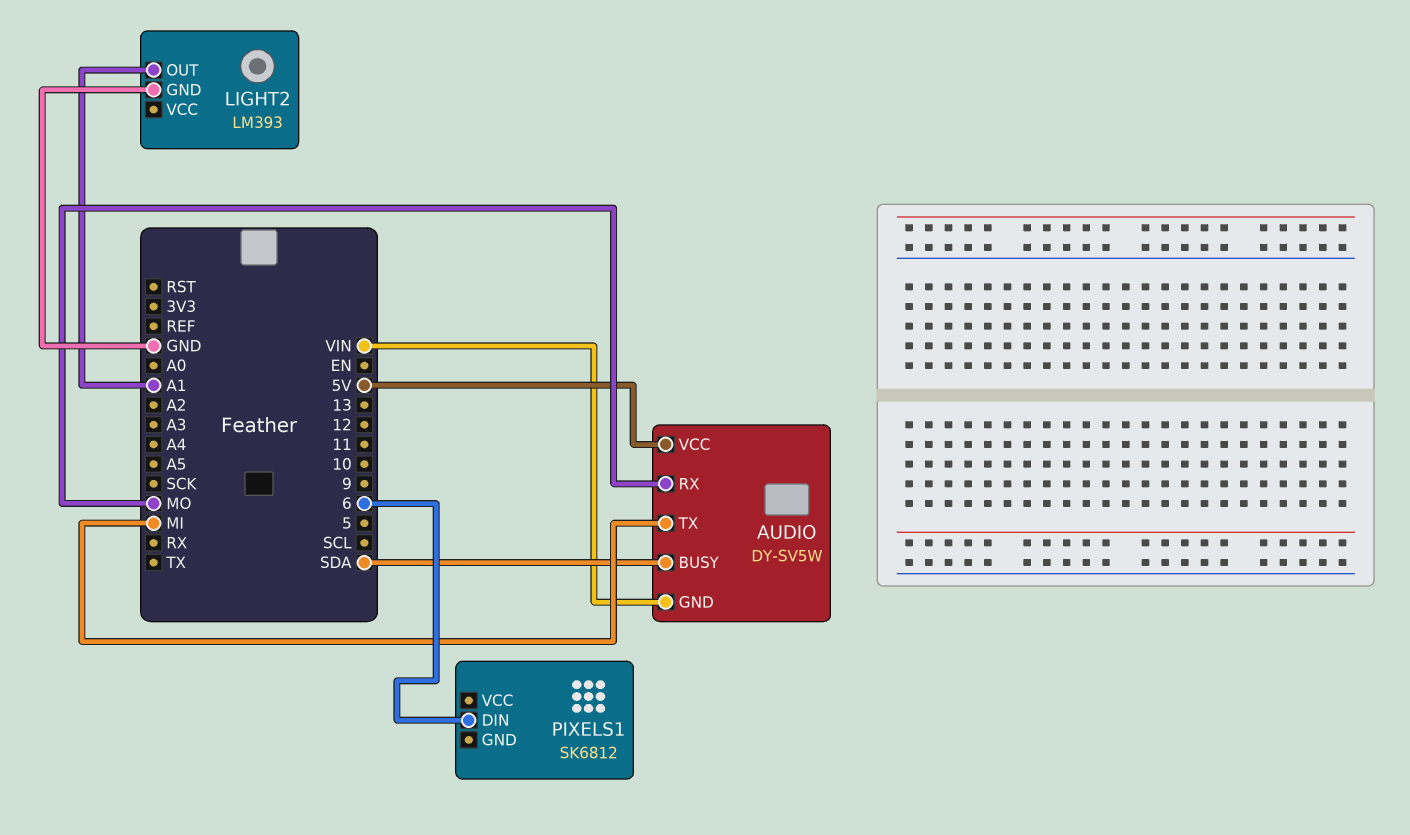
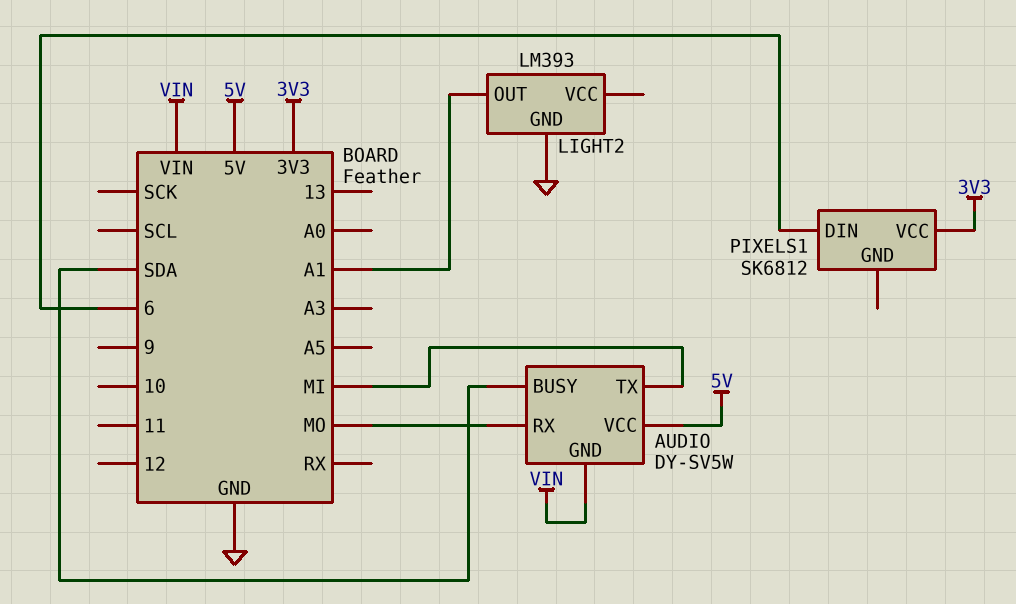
PIXELS1 pin VCC: none -> 3V3

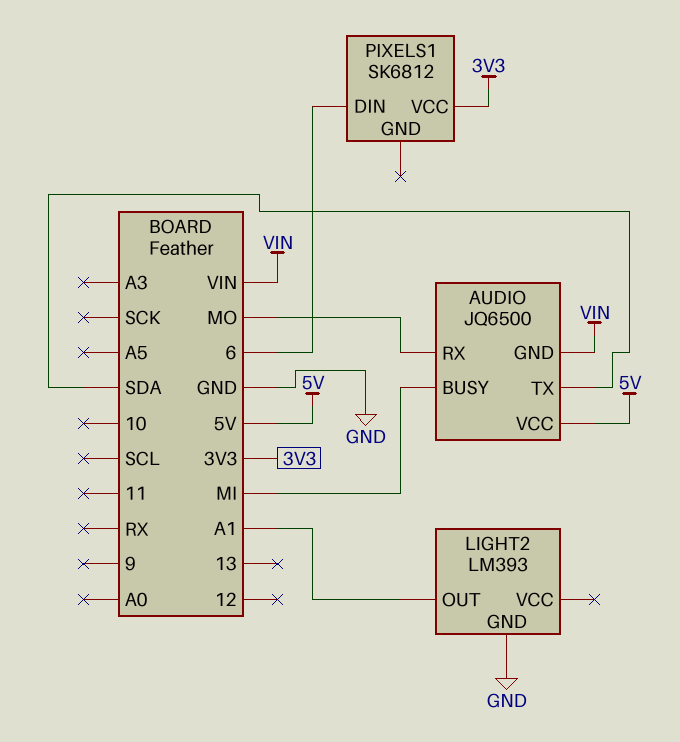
AUDIO: DY-SV5W -> JQ6500
AUDIO pin BUSY: SDA -> MI
AUDIO pin TX: MI -> SDA

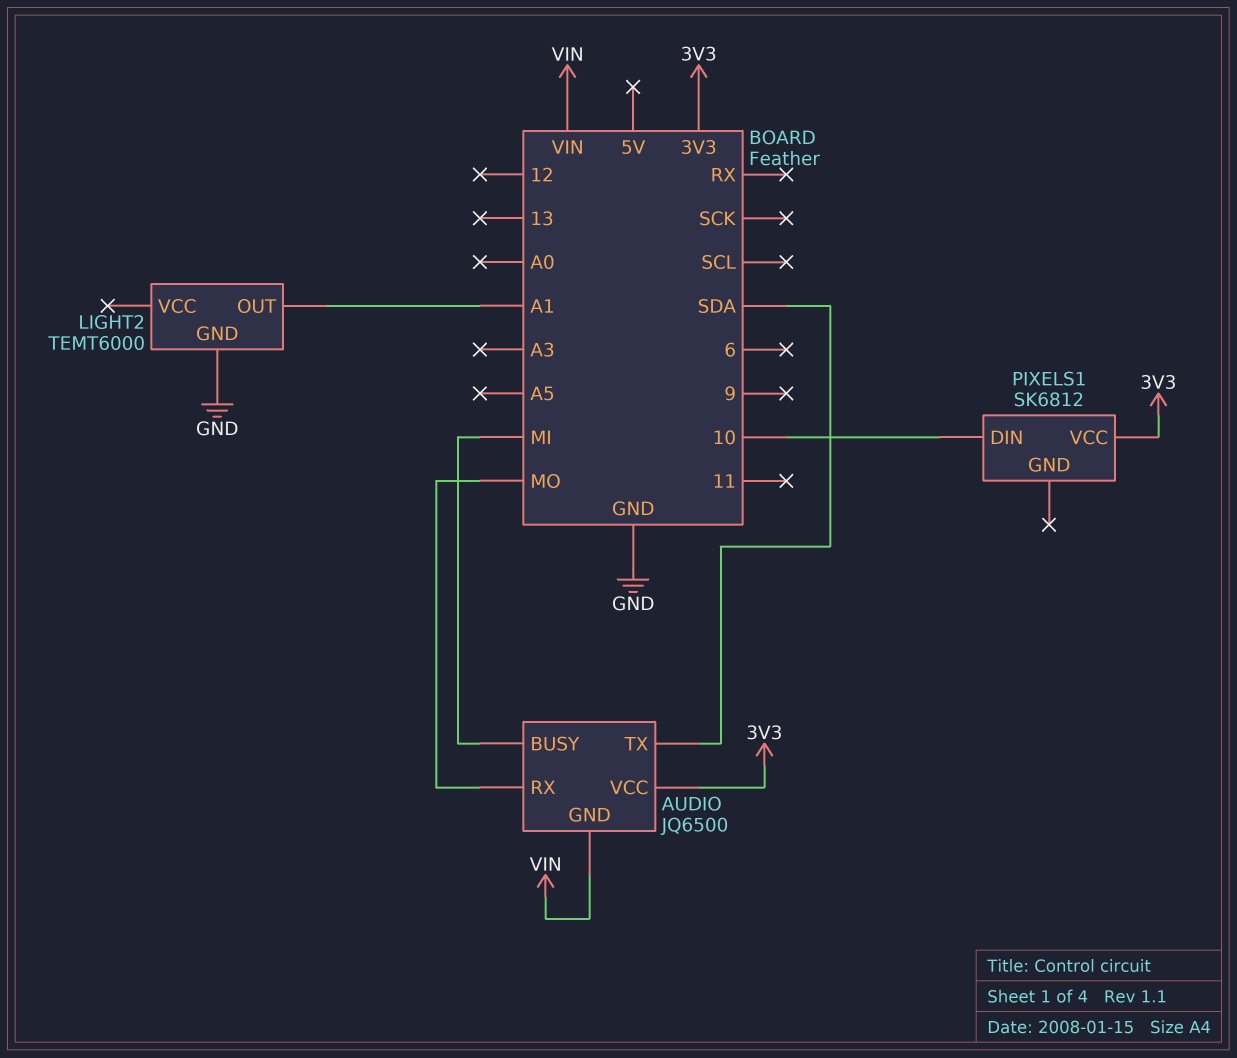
AUDIO pin VCC: 5V -> 3V3
LIGHT2: LM393 -> TEMT6000
PIXELS1 pin DIN: 6 -> 10

